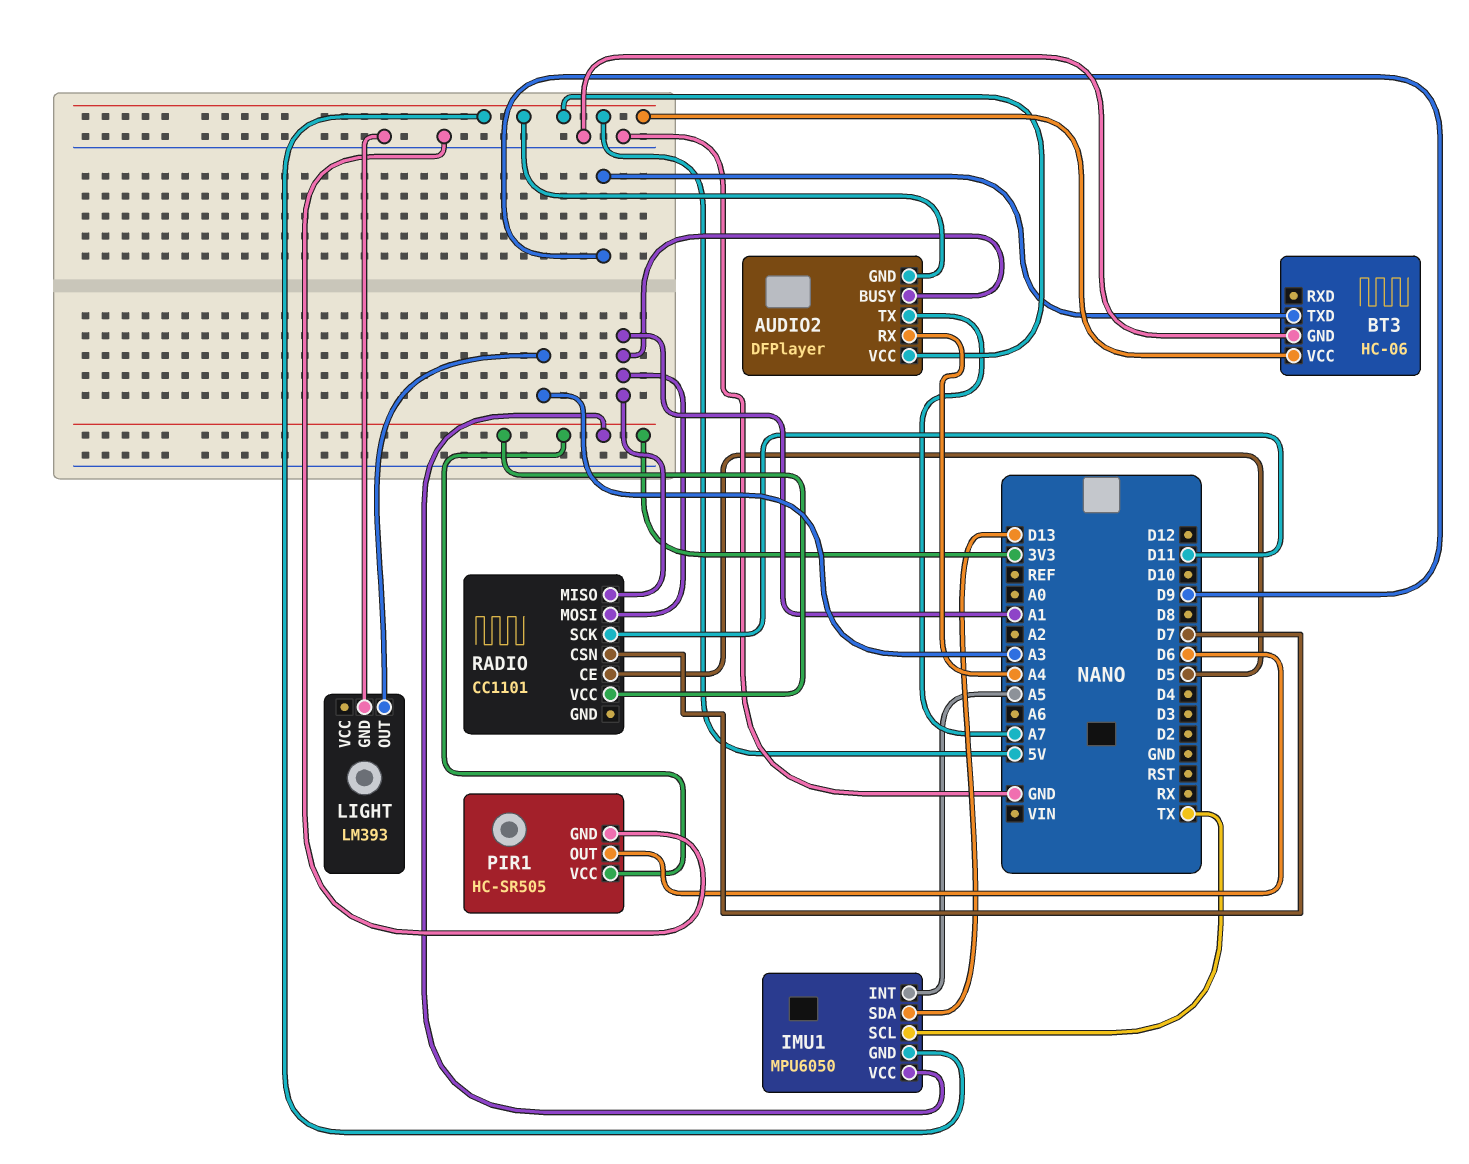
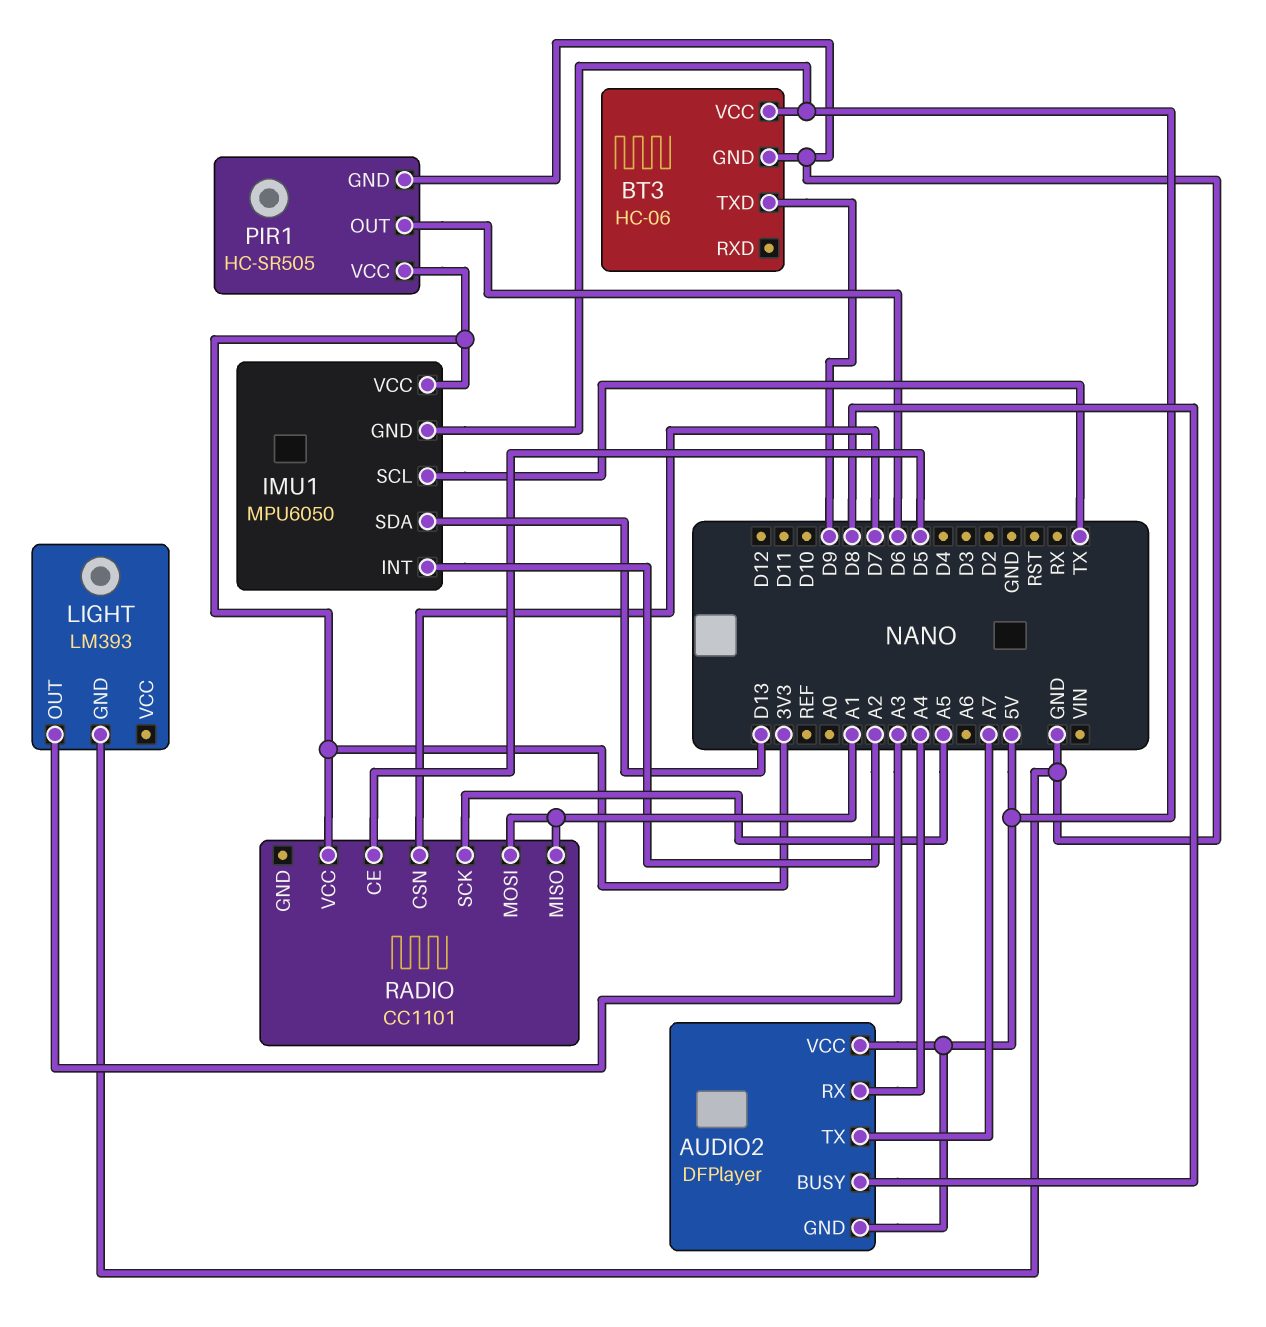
AUDIO2 pin BUSY: A1 -> D8
IMU1 pin INT: A5 -> A2
RADIO pin SCK: D11 -> A5

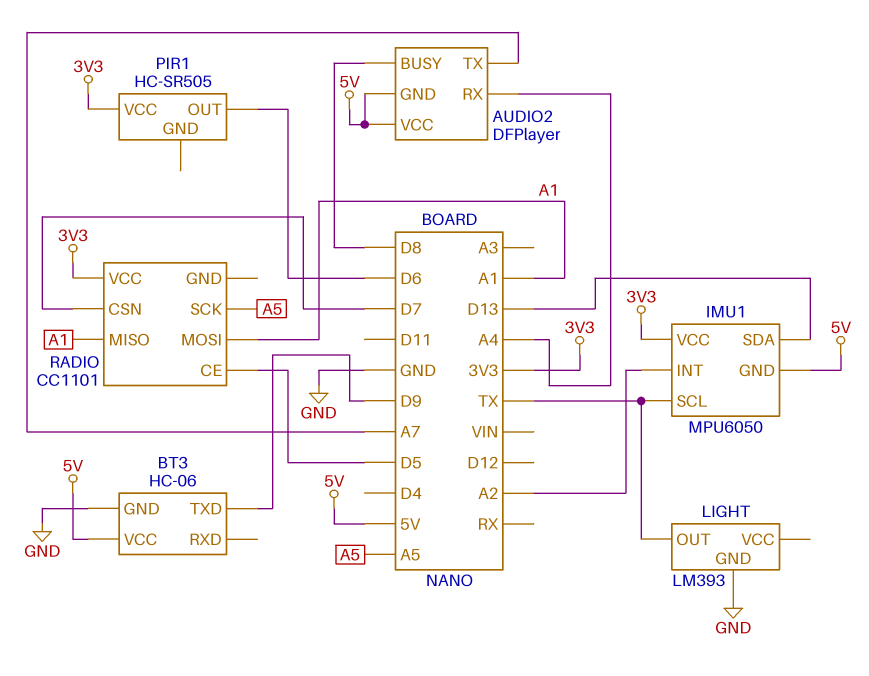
LIGHT pin OUT: A3 -> TX
PIR1 pin GND: GND -> none

